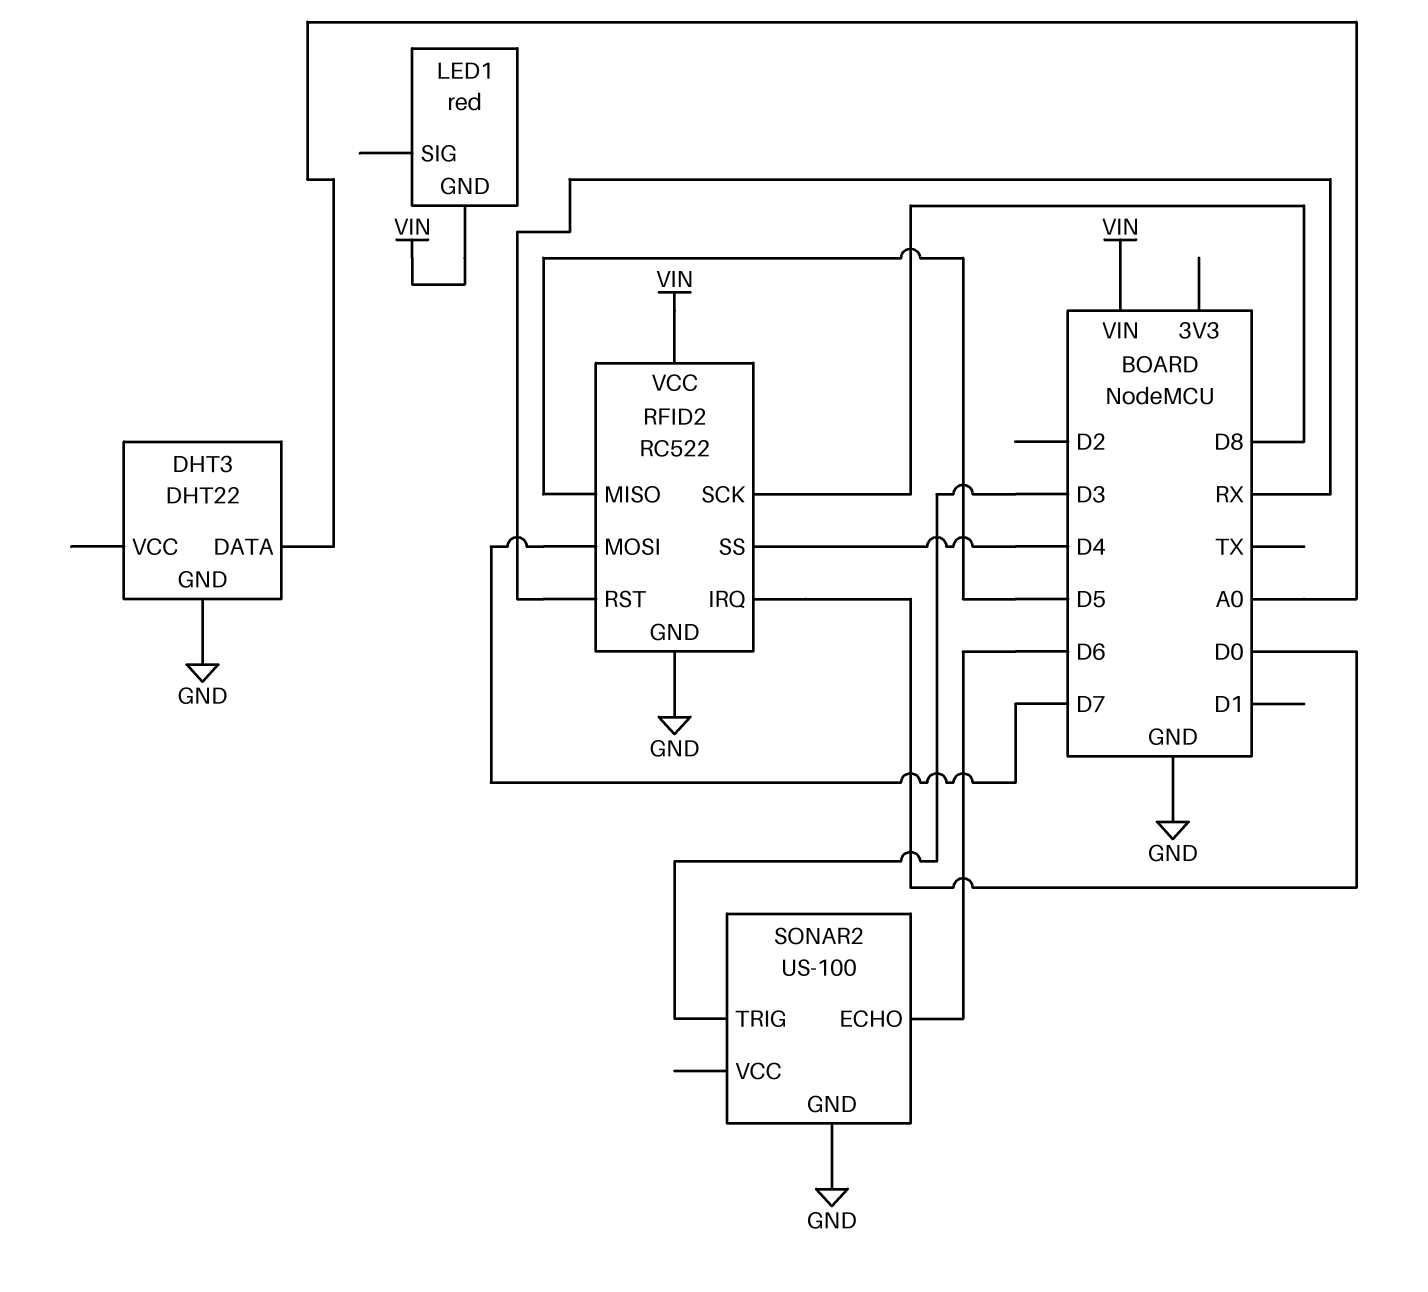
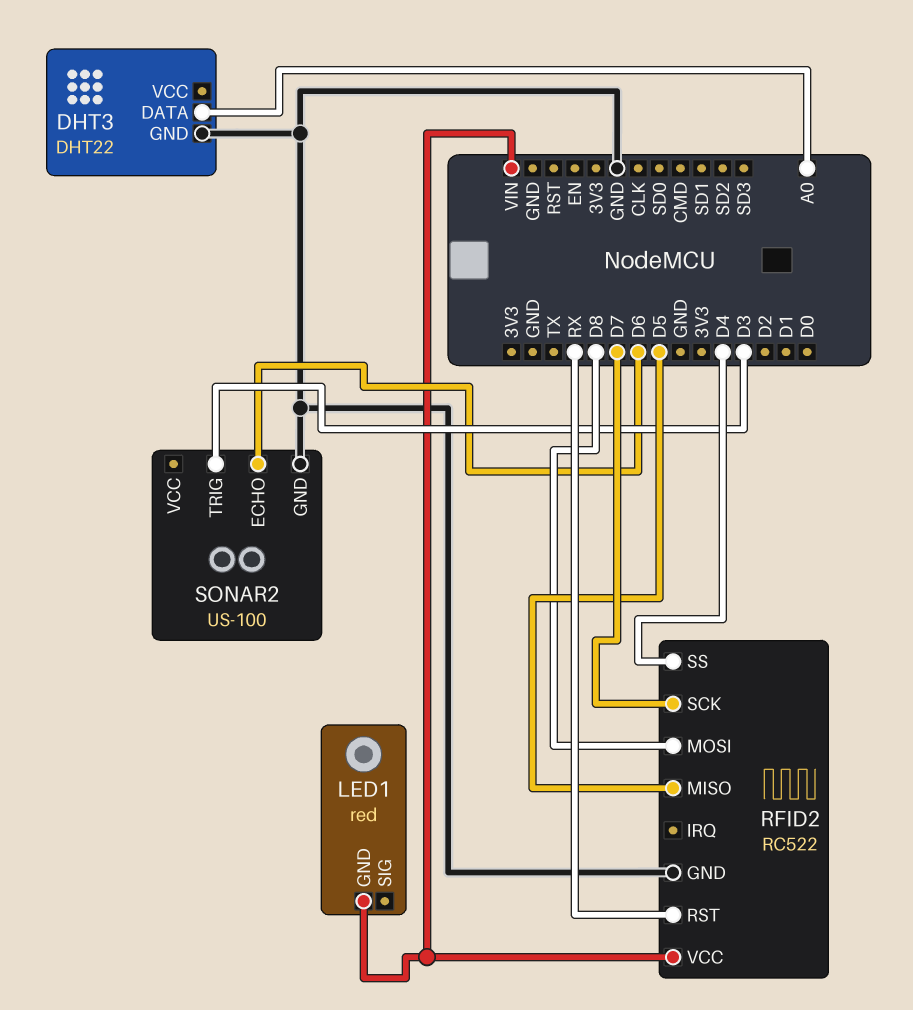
RFID2 pin IRQ: D0 -> none
RFID2 pin MOSI: D7 -> D8
RFID2 pin SCK: D8 -> D7

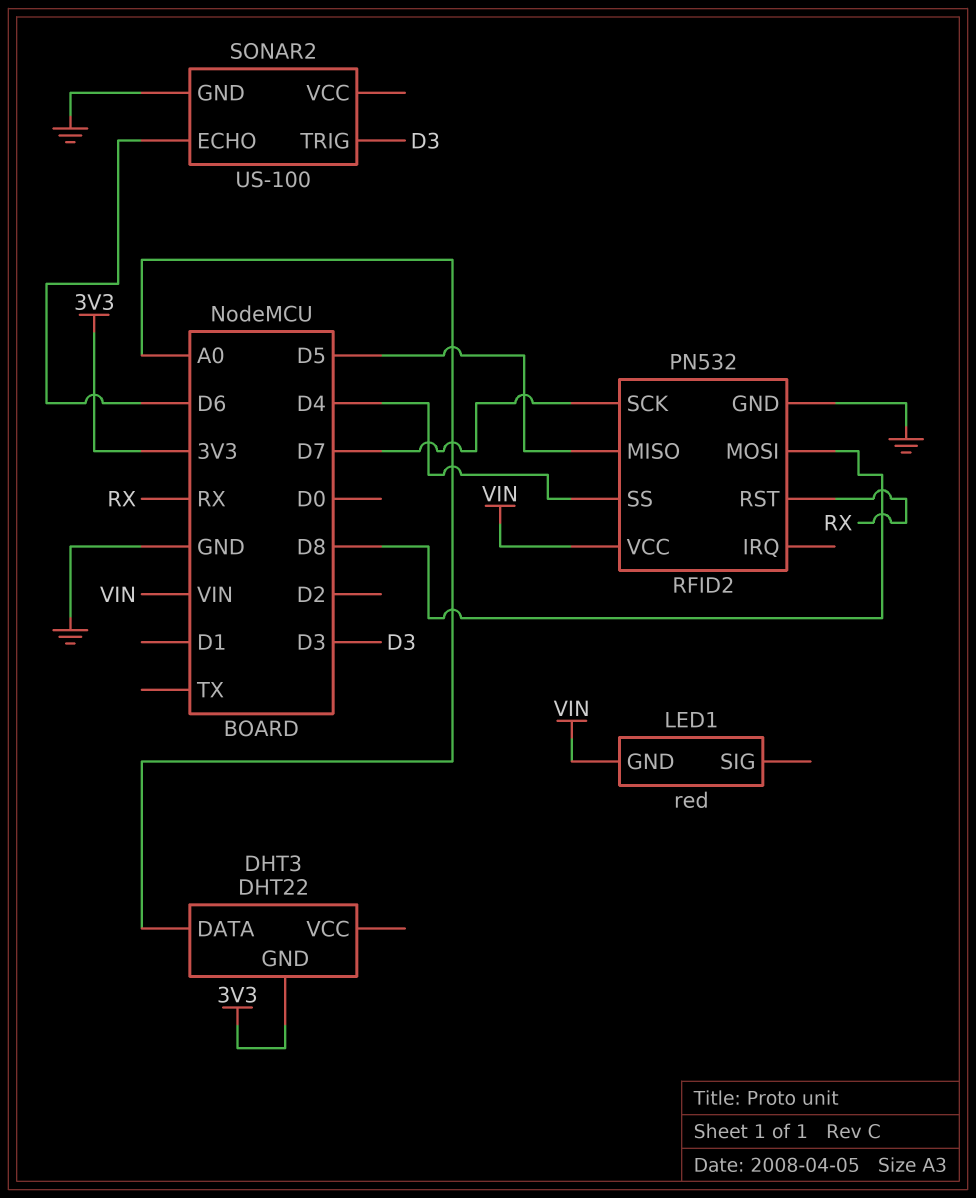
DHT3 pin GND: GND -> 3V3
RFID2: RC522 -> PN532

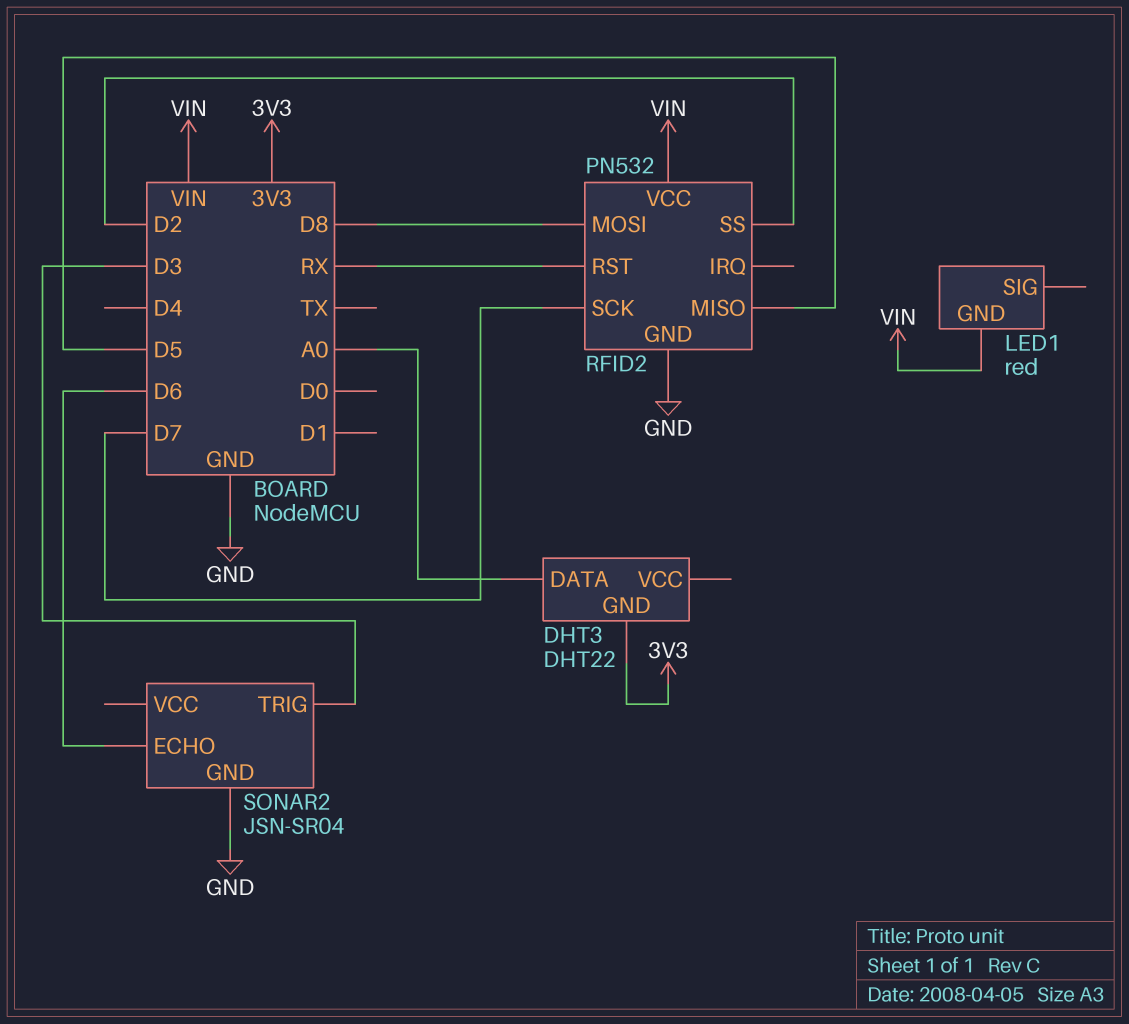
RFID2 pin SS: D4 -> D2
SONAR2: US-100 -> JSN-SR04

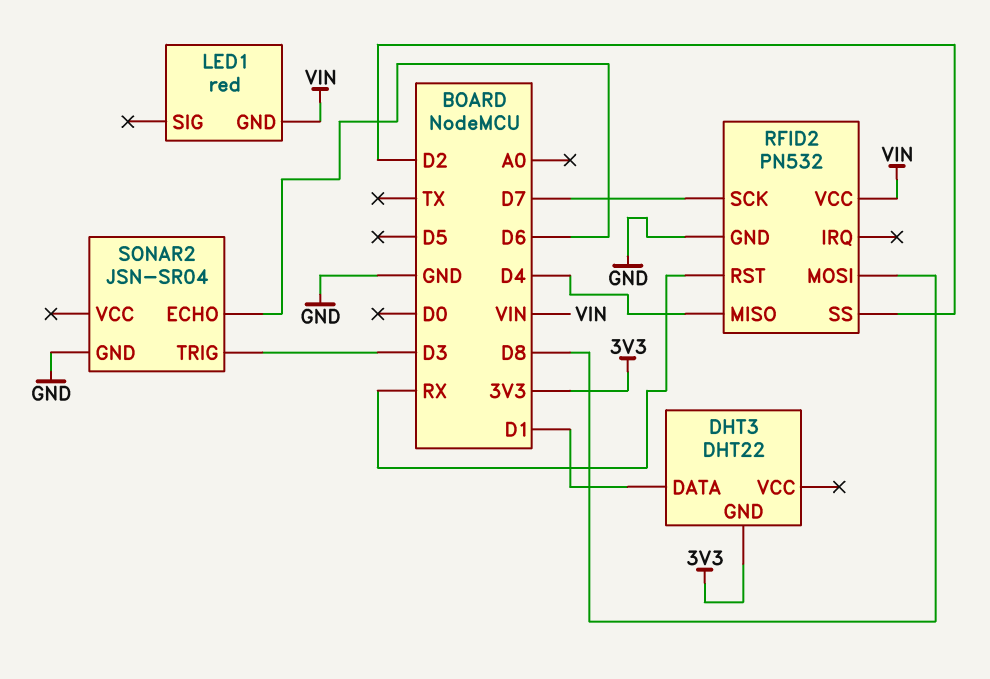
DHT3 pin DATA: A0 -> D1
RFID2 pin MISO: D5 -> D4

